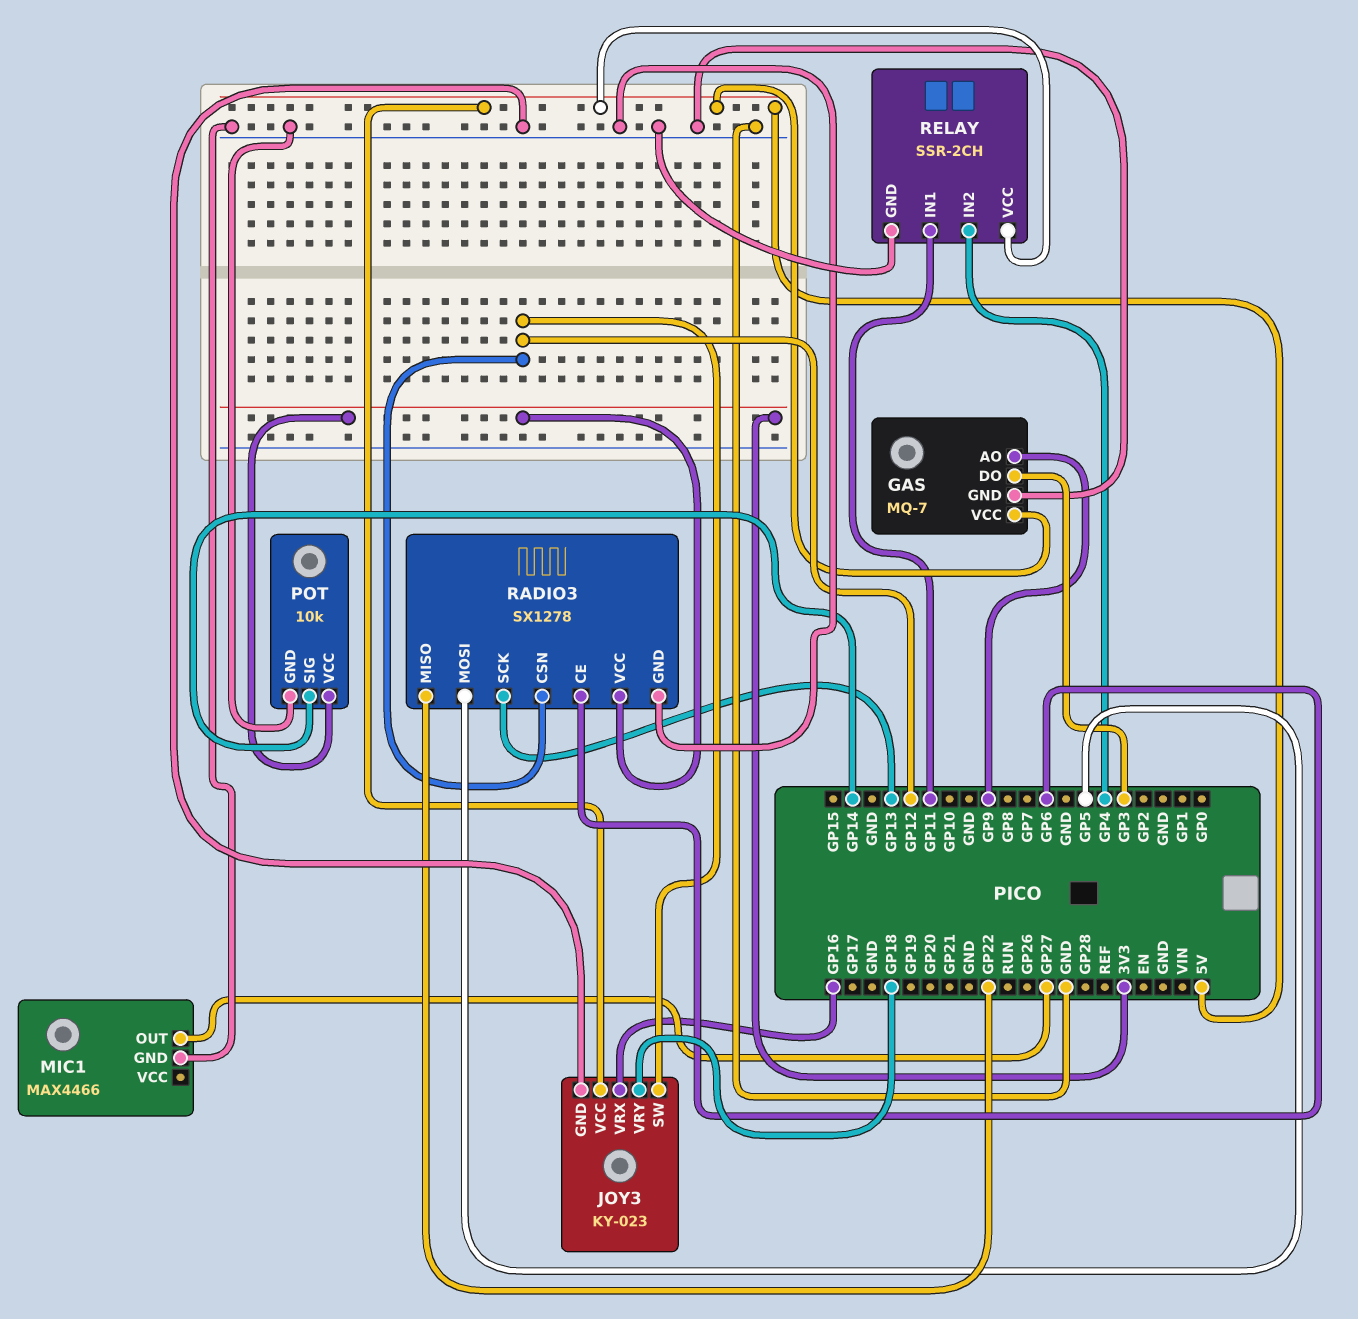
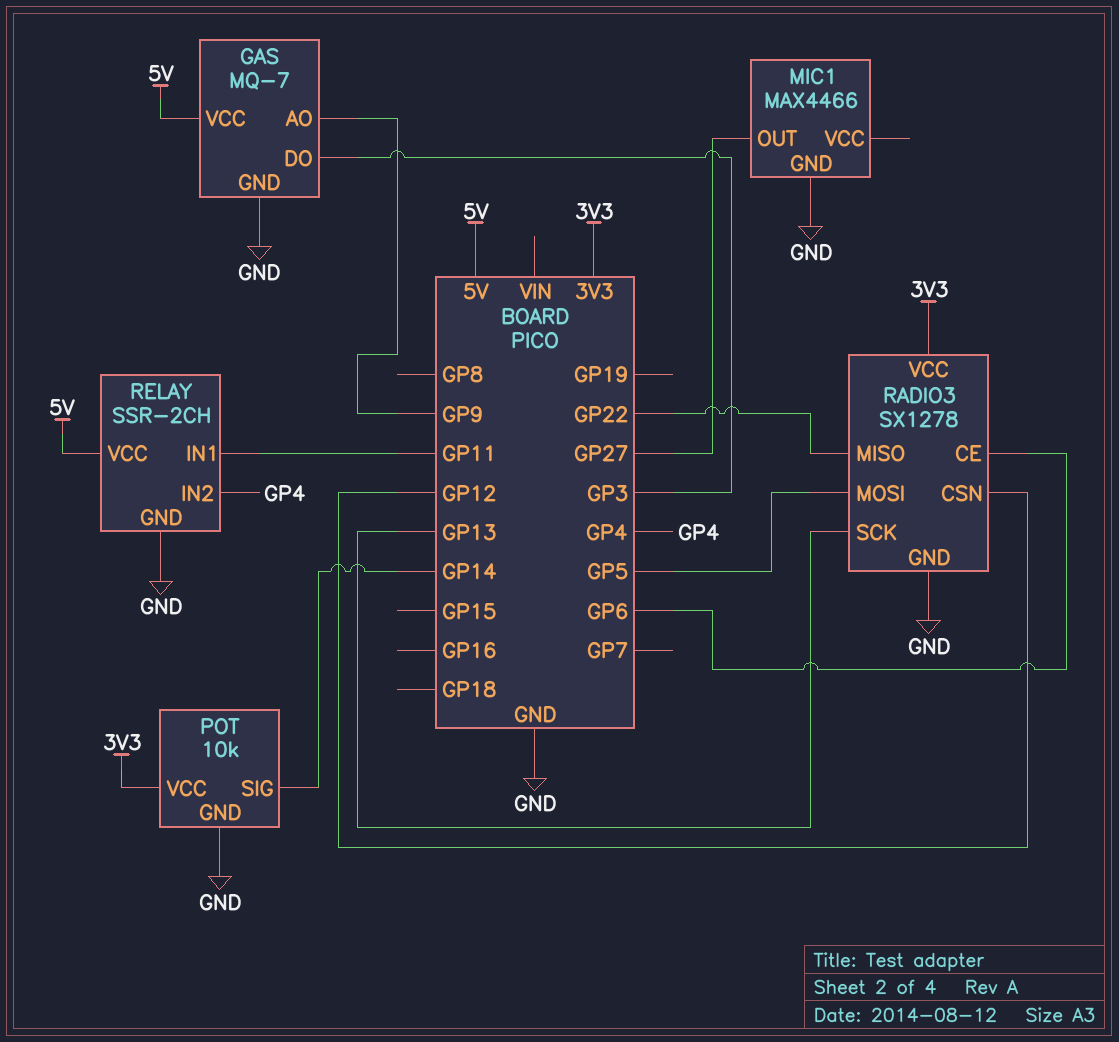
JOY3: KY-023 -> none
JOY3 pin GND: GND -> none
JOY3 pin SW: GP12 -> none
JOY3 pin VCC: 5V -> none
JOY3 pin VRX: GP16 -> none
JOY3 pin VRY: GP18 -> none

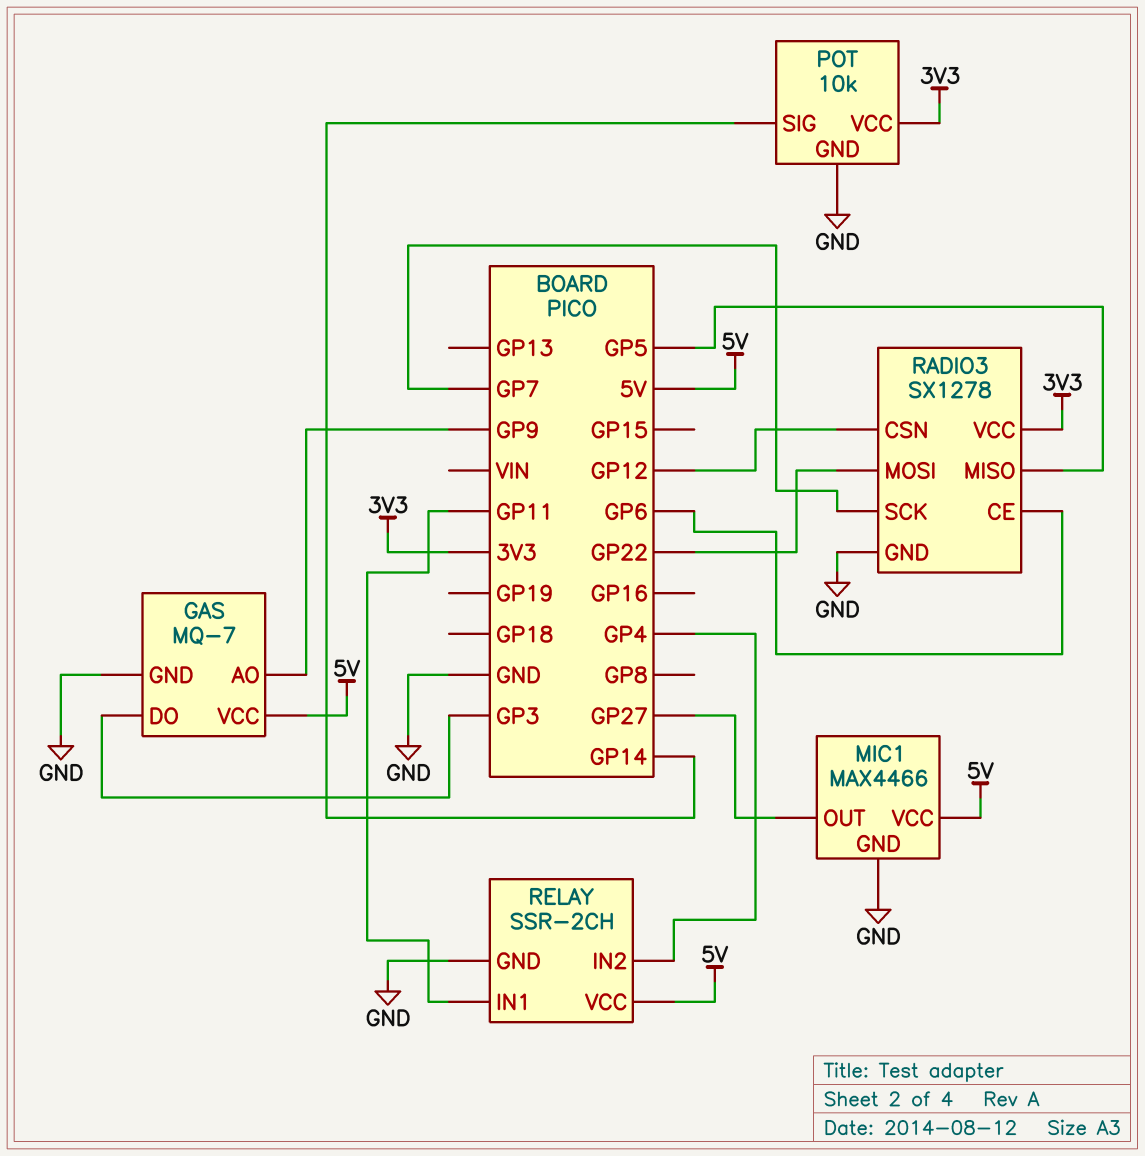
MIC1 pin VCC: none -> 5V
RADIO3 pin MISO: GP22 -> GP5
RADIO3 pin MOSI: GP5 -> GP22
RADIO3 pin SCK: GP13 -> GP7

